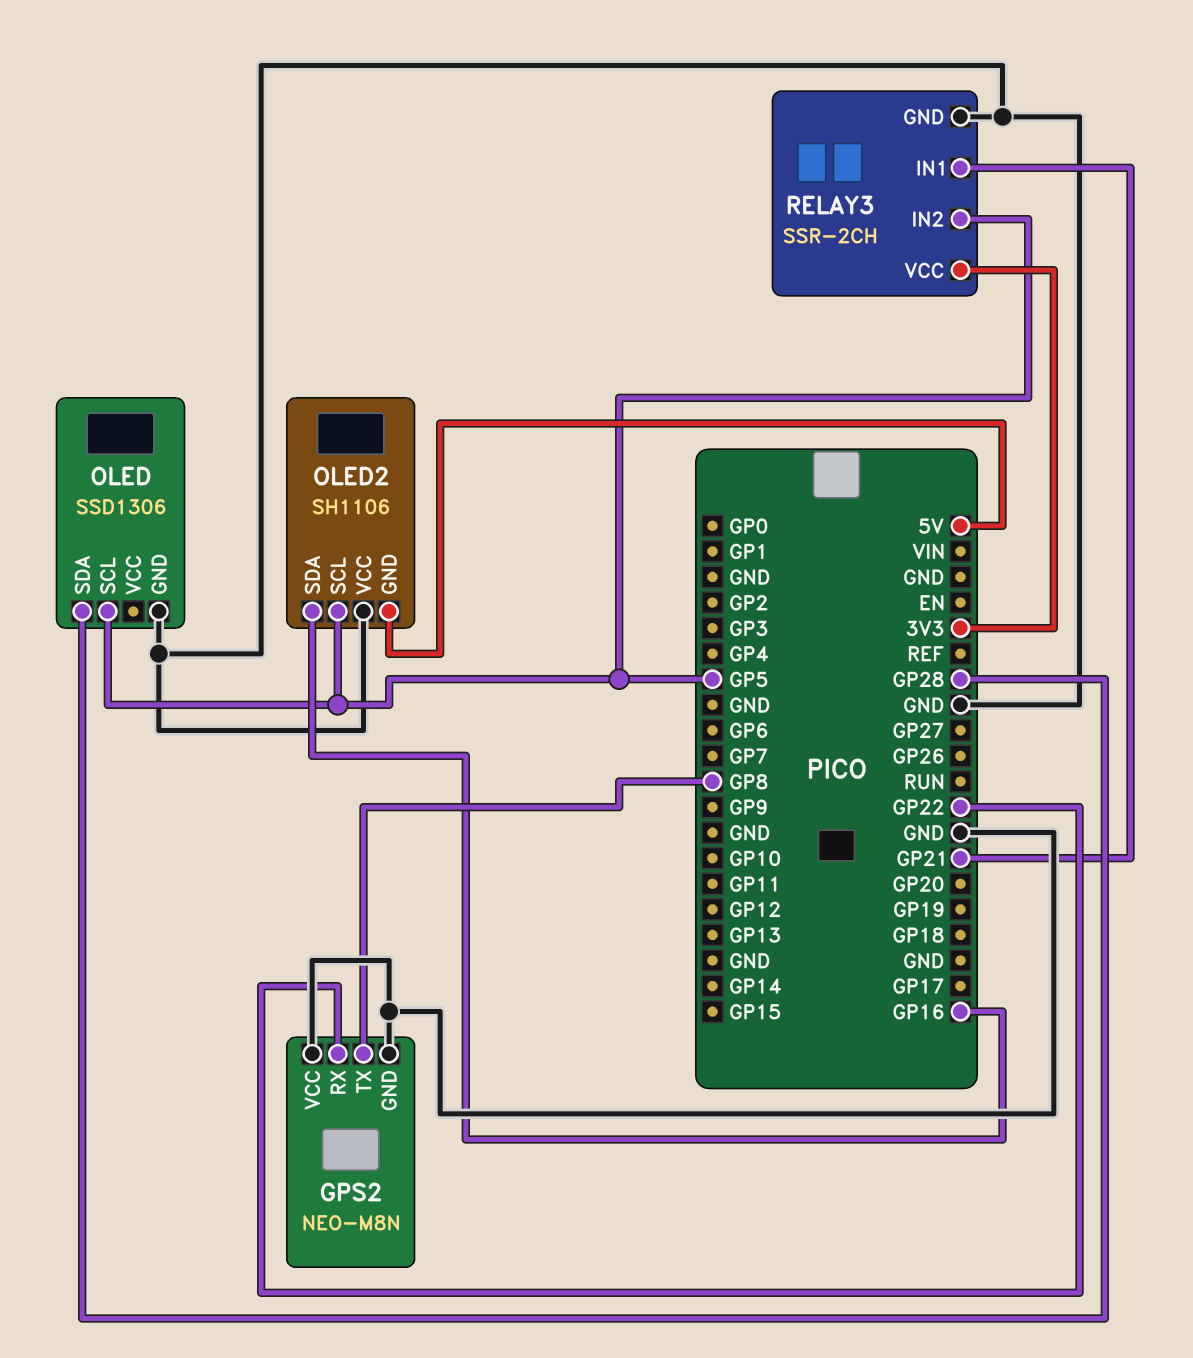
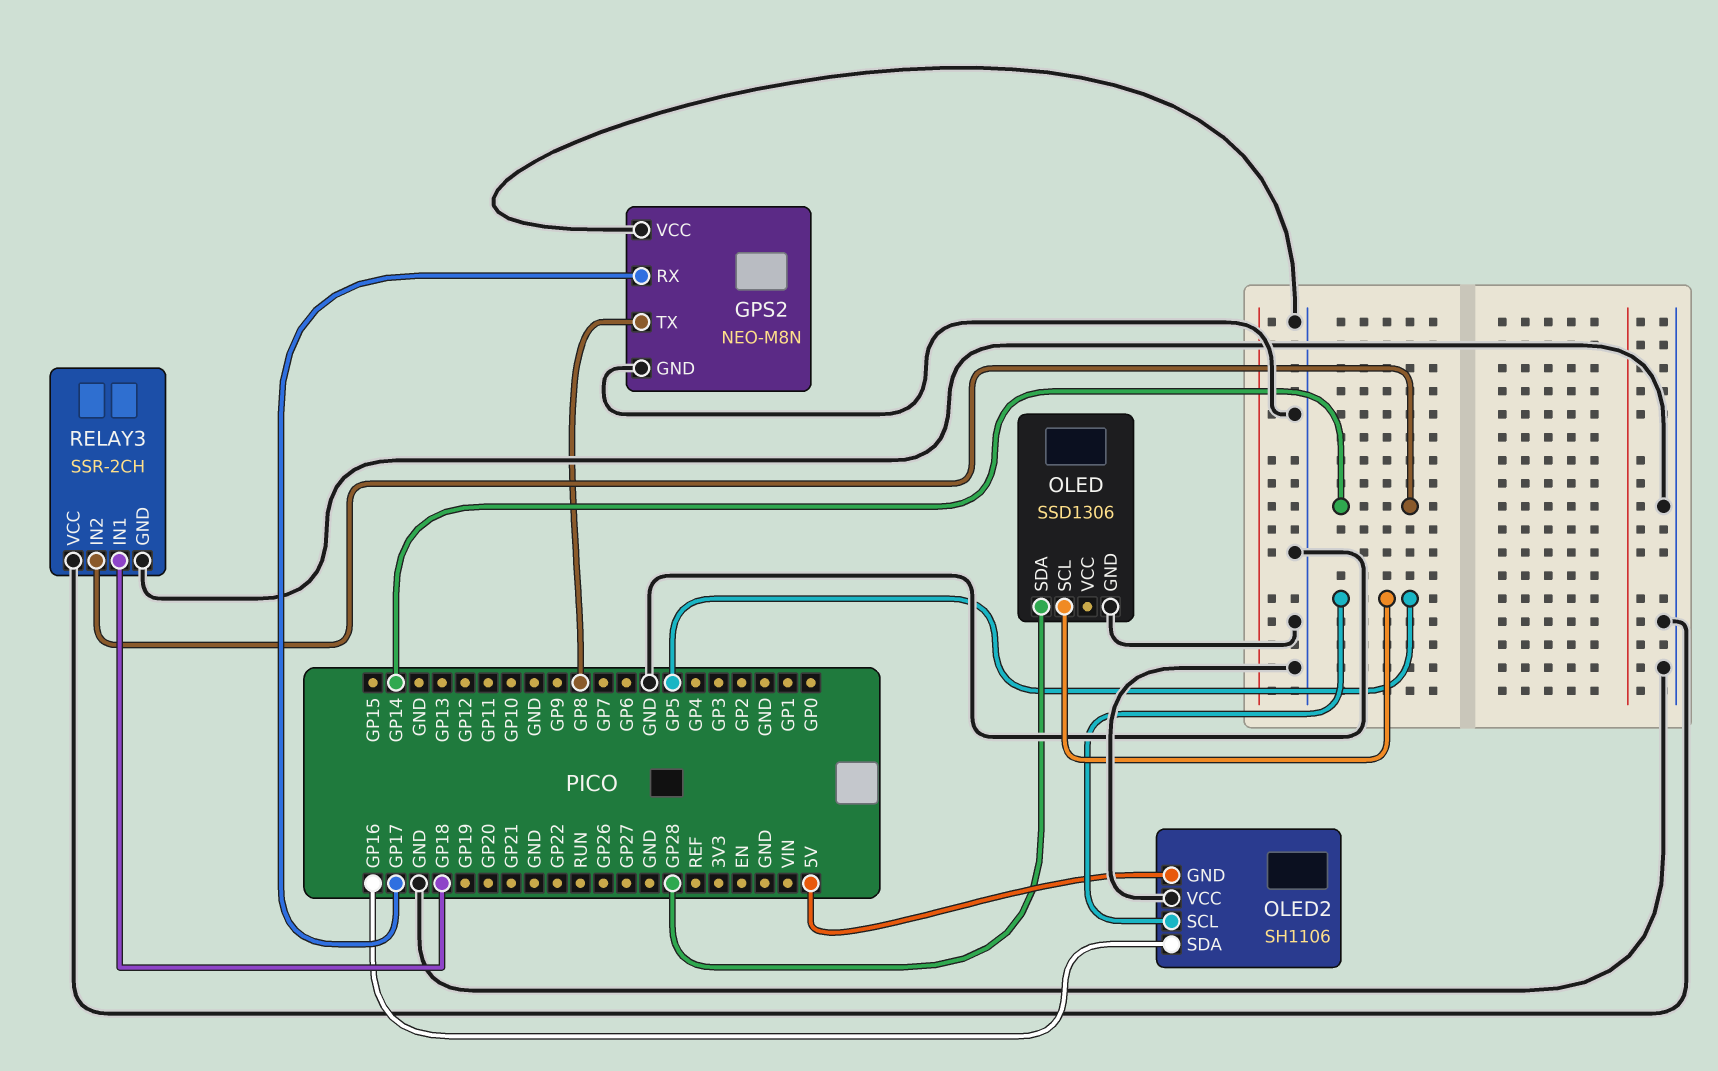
GPS2 pin RX: GP22 -> GP17
RELAY3 pin IN1: GP21 -> GP18
RELAY3 pin IN2: GP5 -> GP14
RELAY3 pin VCC: 3V3 -> GND

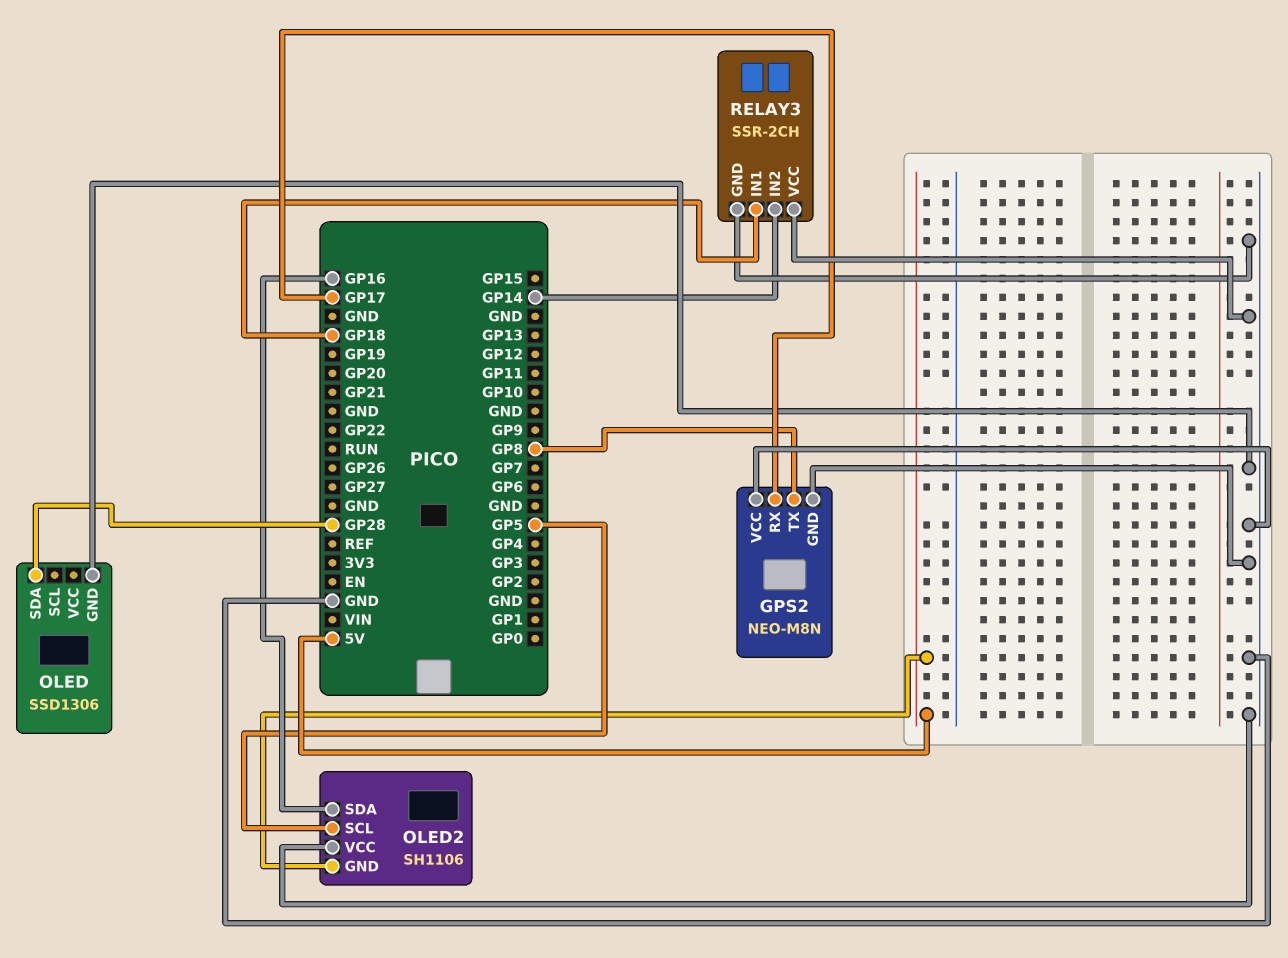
OLED pin SCL: GP5 -> none

